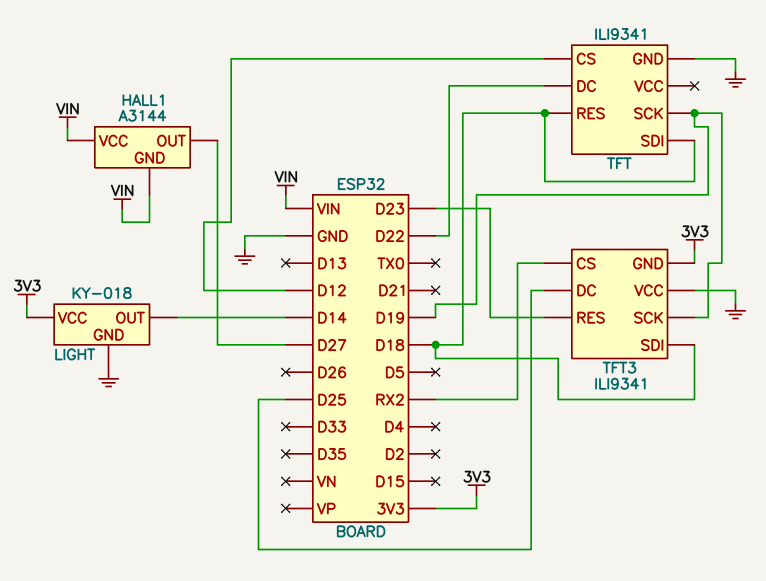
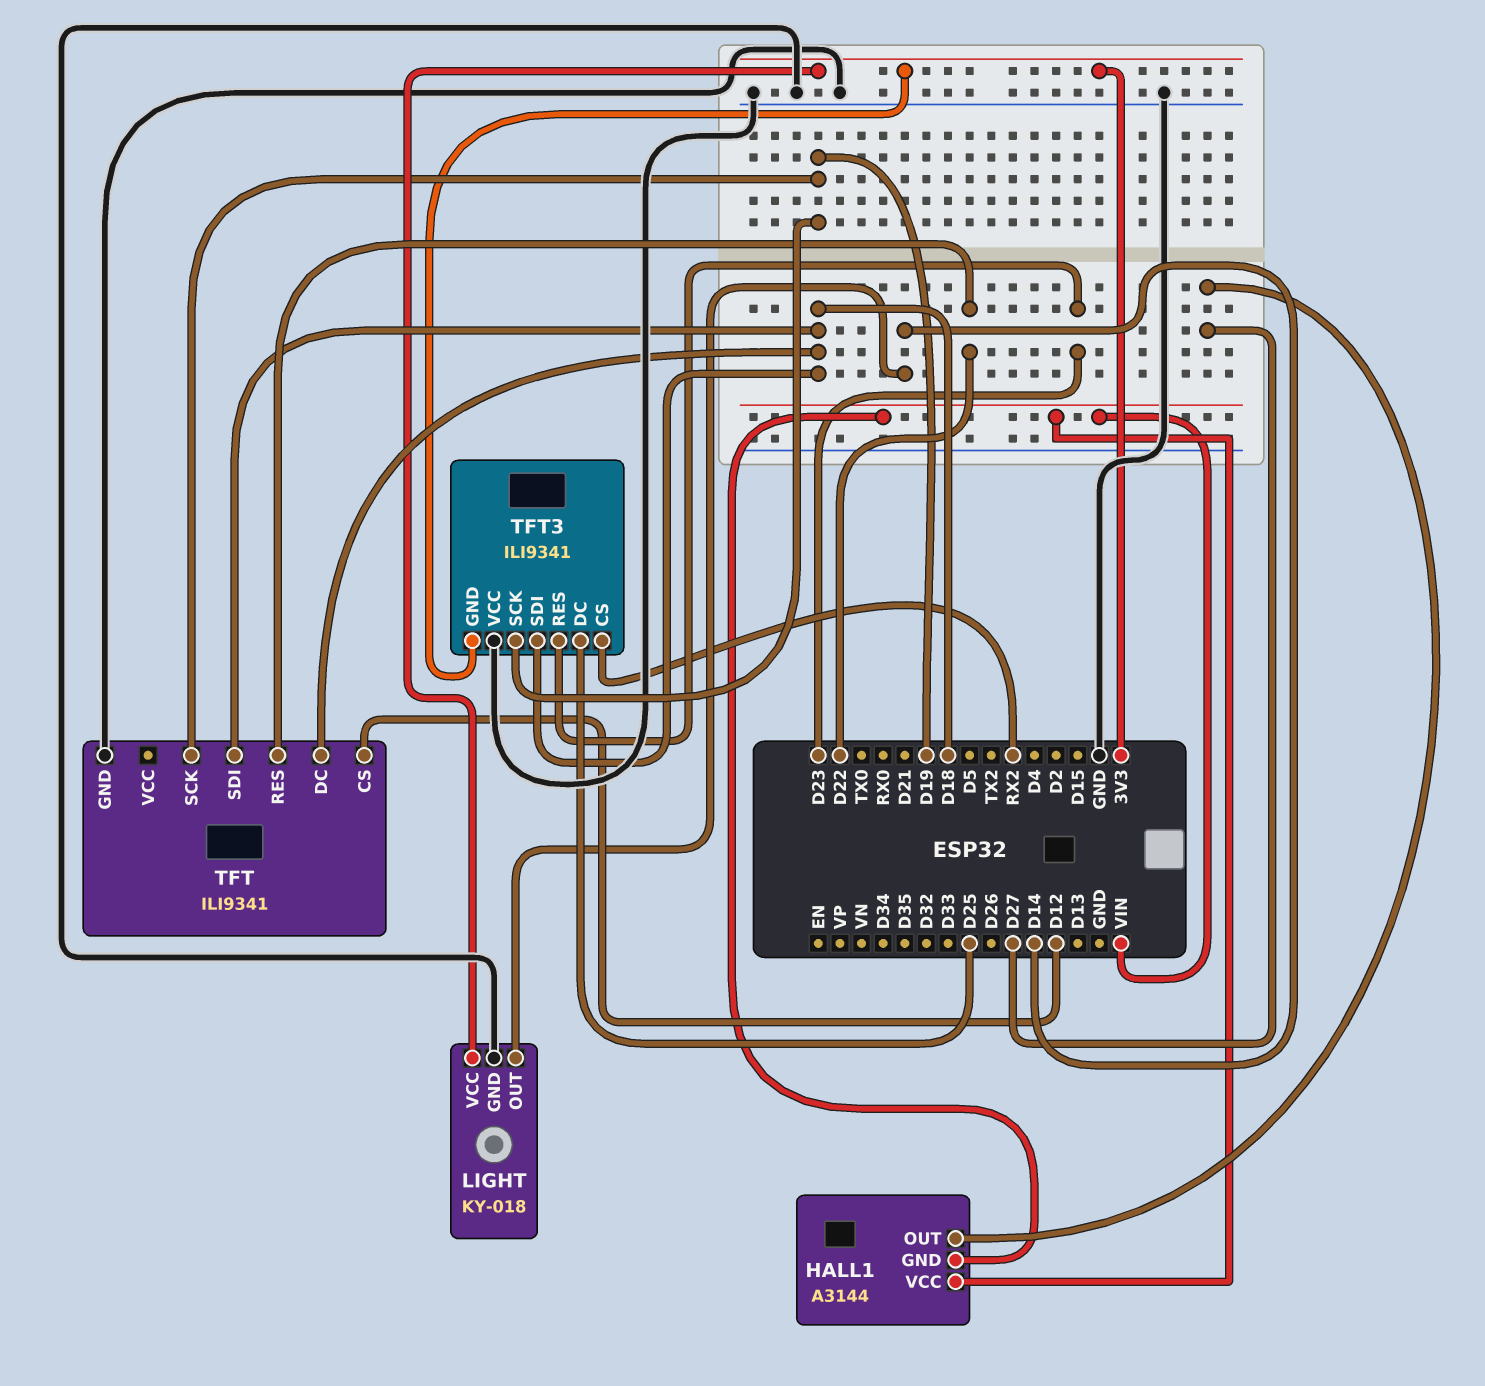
TFT pin DC: D22 -> D18
TFT pin RES: D18 -> D22

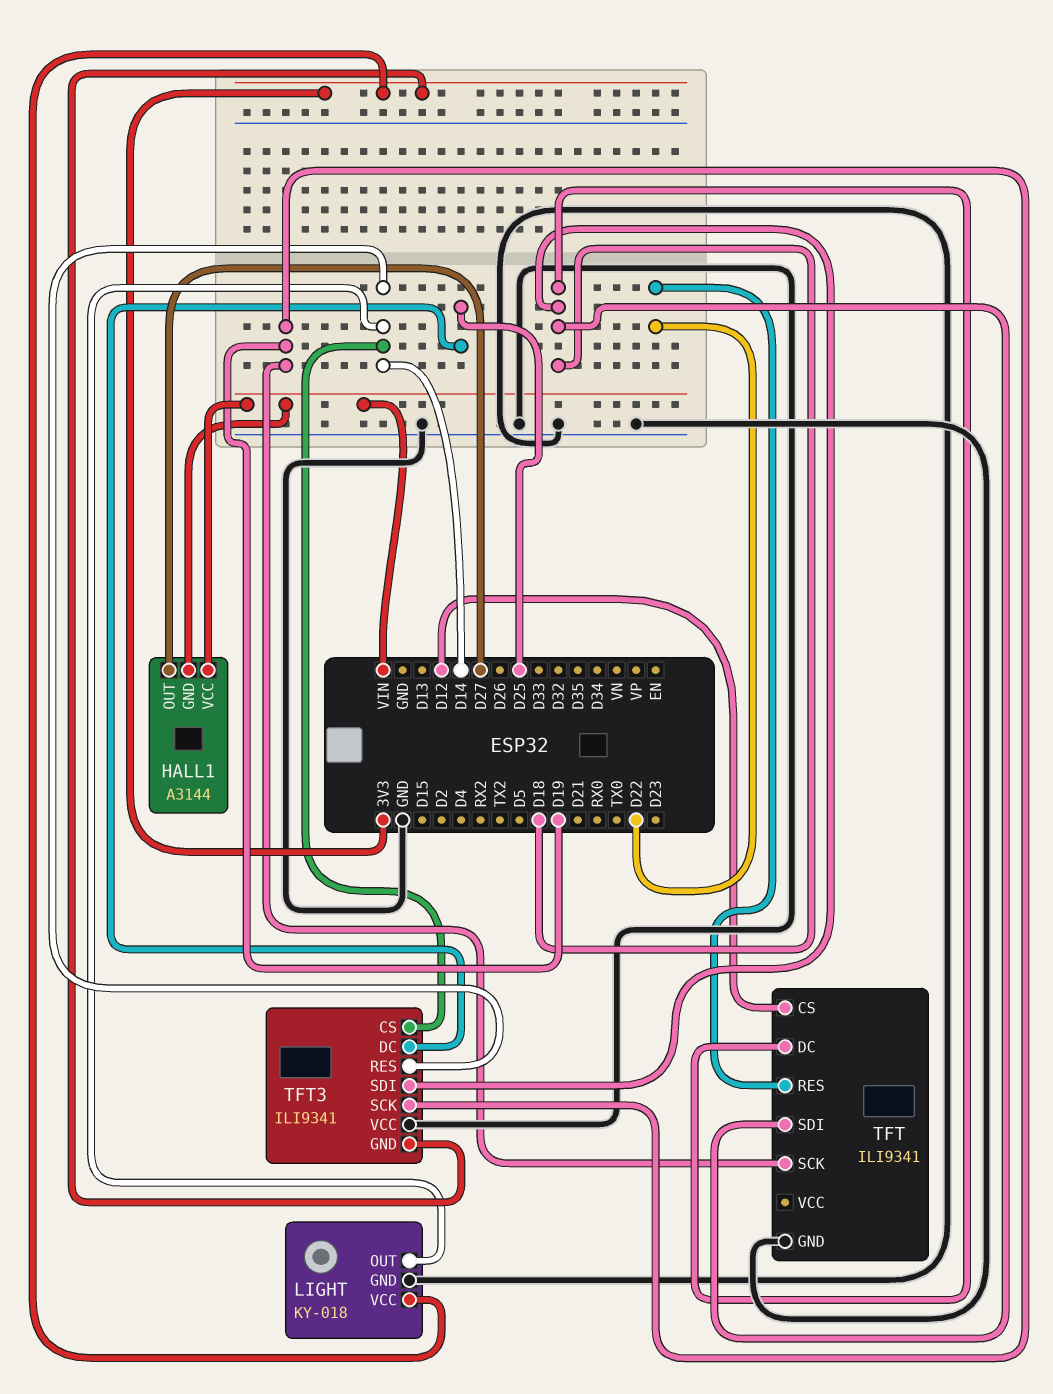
TFT3 pin CS: RX2 -> D14
TFT3 pin RES: D23 -> D14

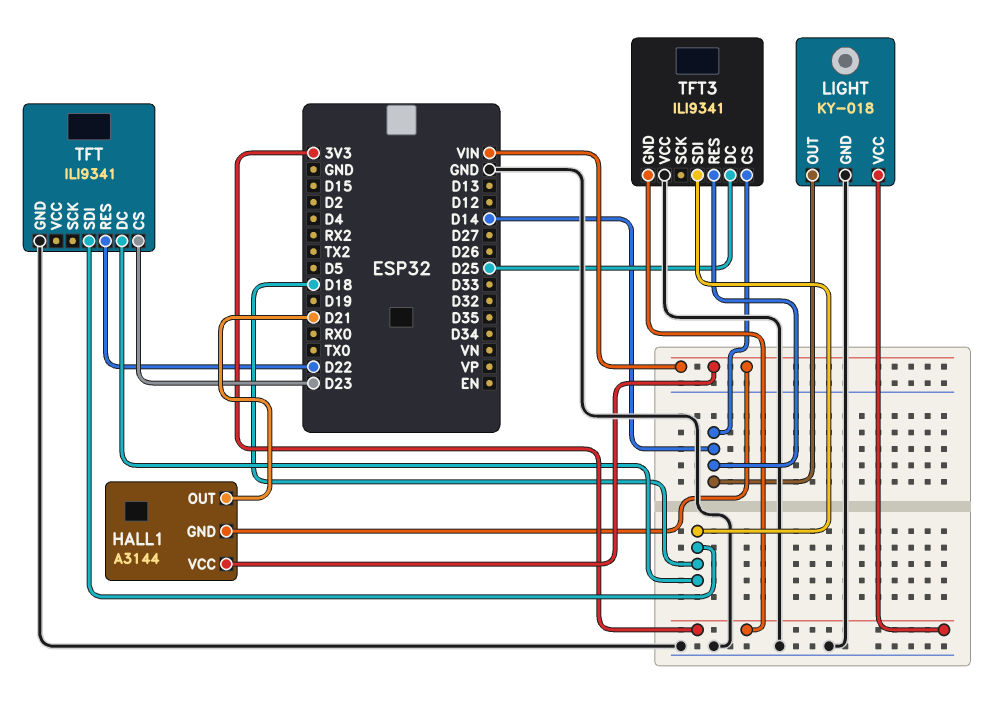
HALL1 pin OUT: D27 -> D21
TFT pin CS: D12 -> D23
TFT pin SCK: D19 -> none
TFT3 pin SCK: D19 -> none

